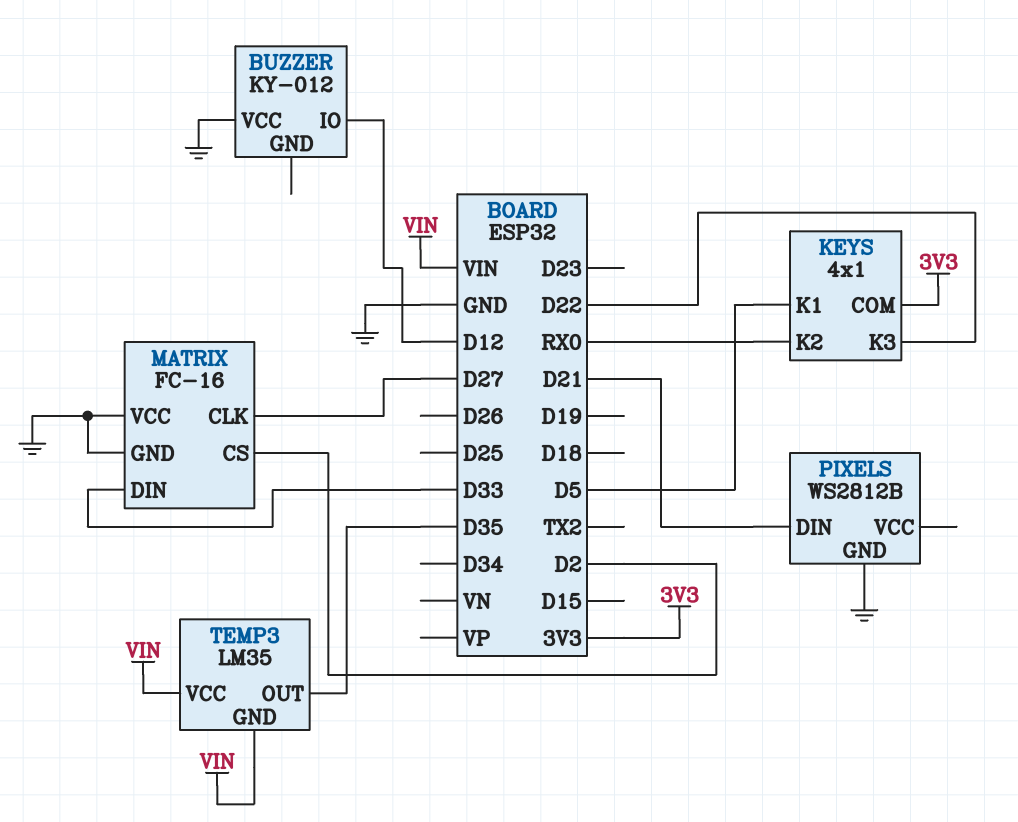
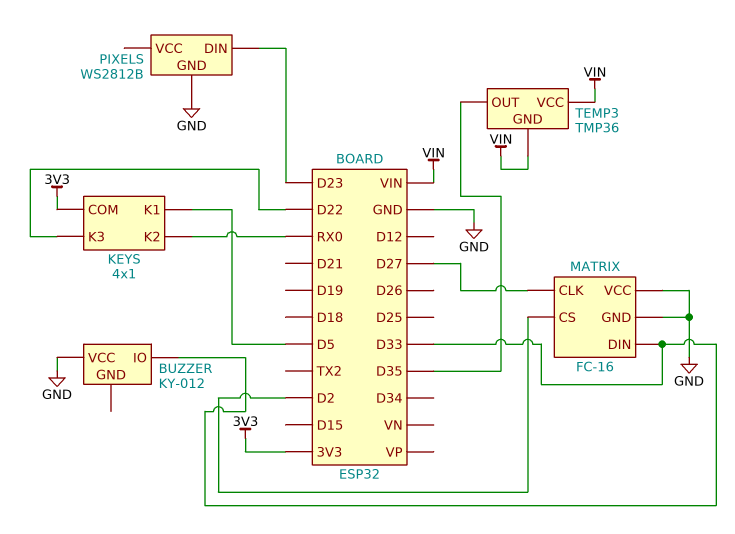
BUZZER pin IO: D12 -> D33
PIXELS pin DIN: D21 -> D23
TEMP3: LM35 -> TMP36

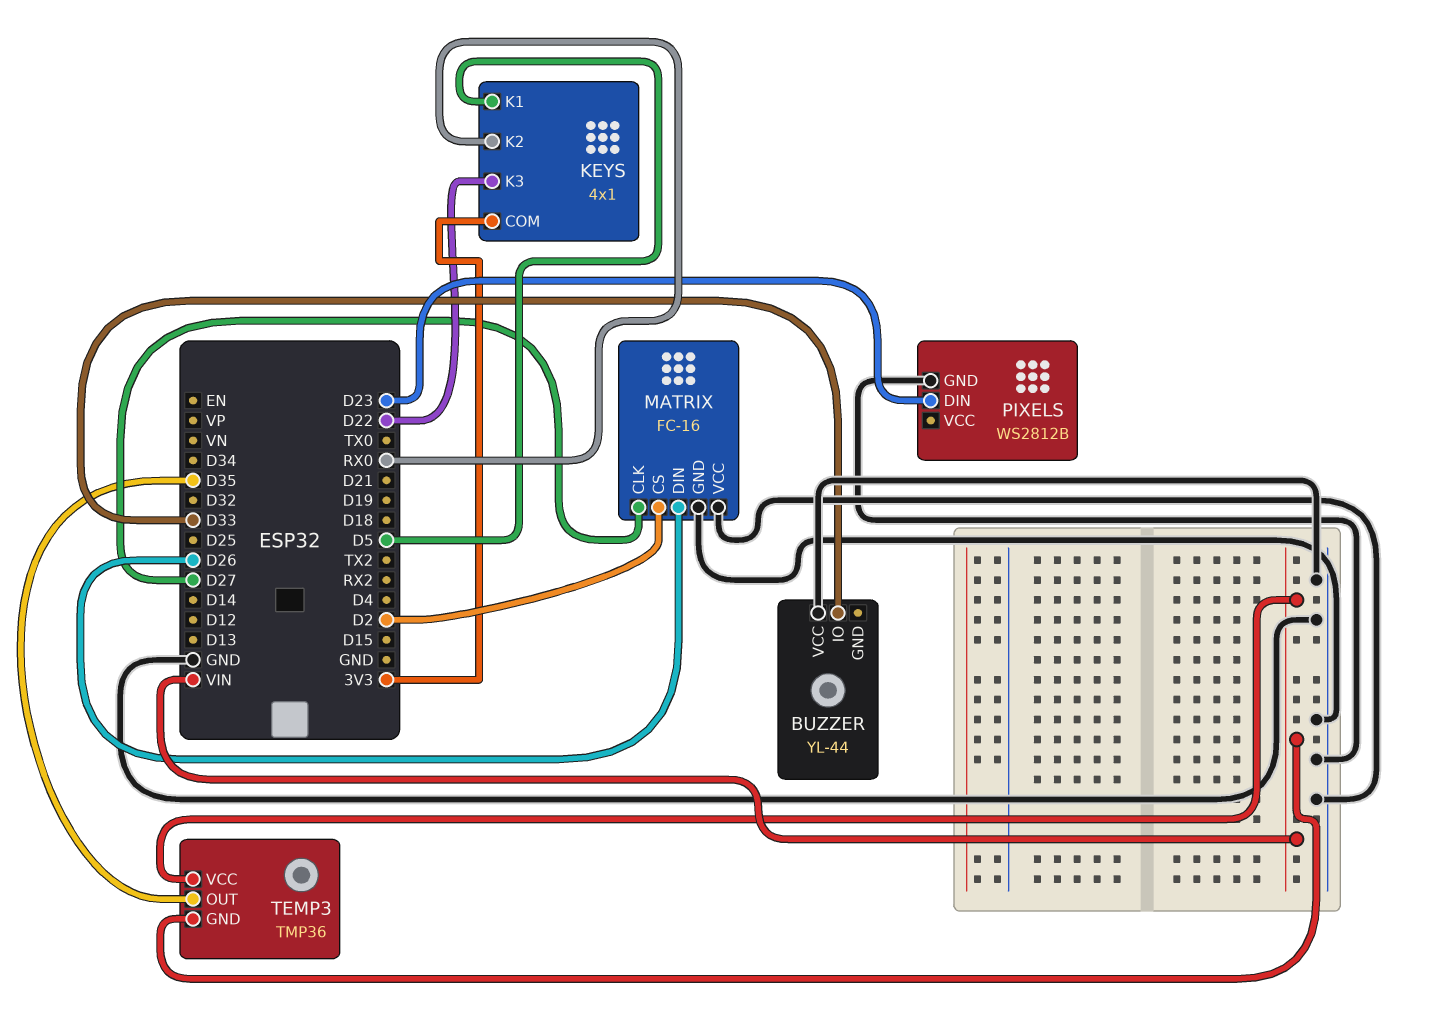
BUZZER: KY-012 -> YL-44
MATRIX pin DIN: D33 -> D26

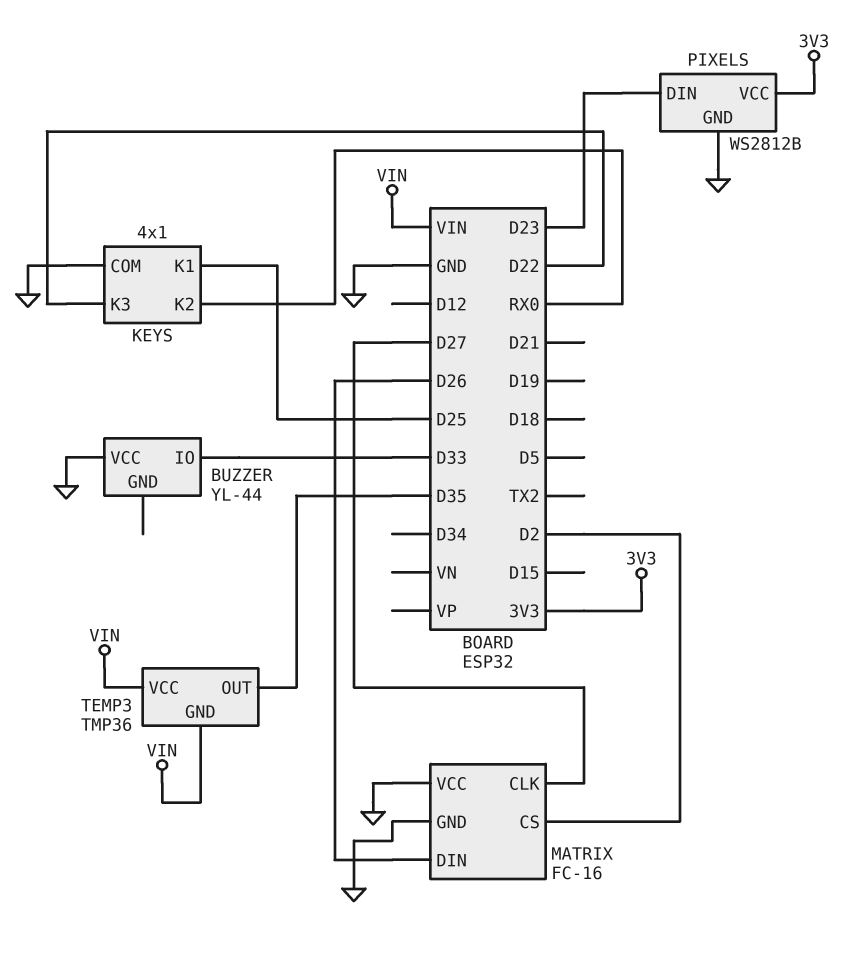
KEYS pin COM: 3V3 -> GND
KEYS pin K1: D5 -> D25
PIXELS pin VCC: none -> 3V3

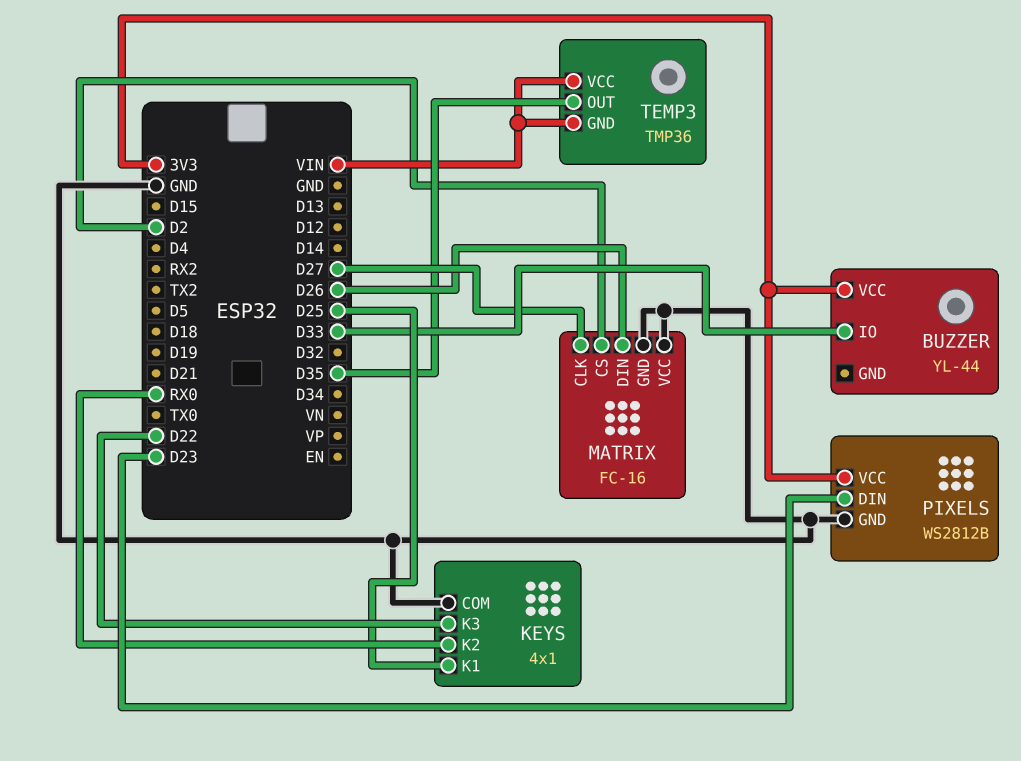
BUZZER pin VCC: GND -> 3V3

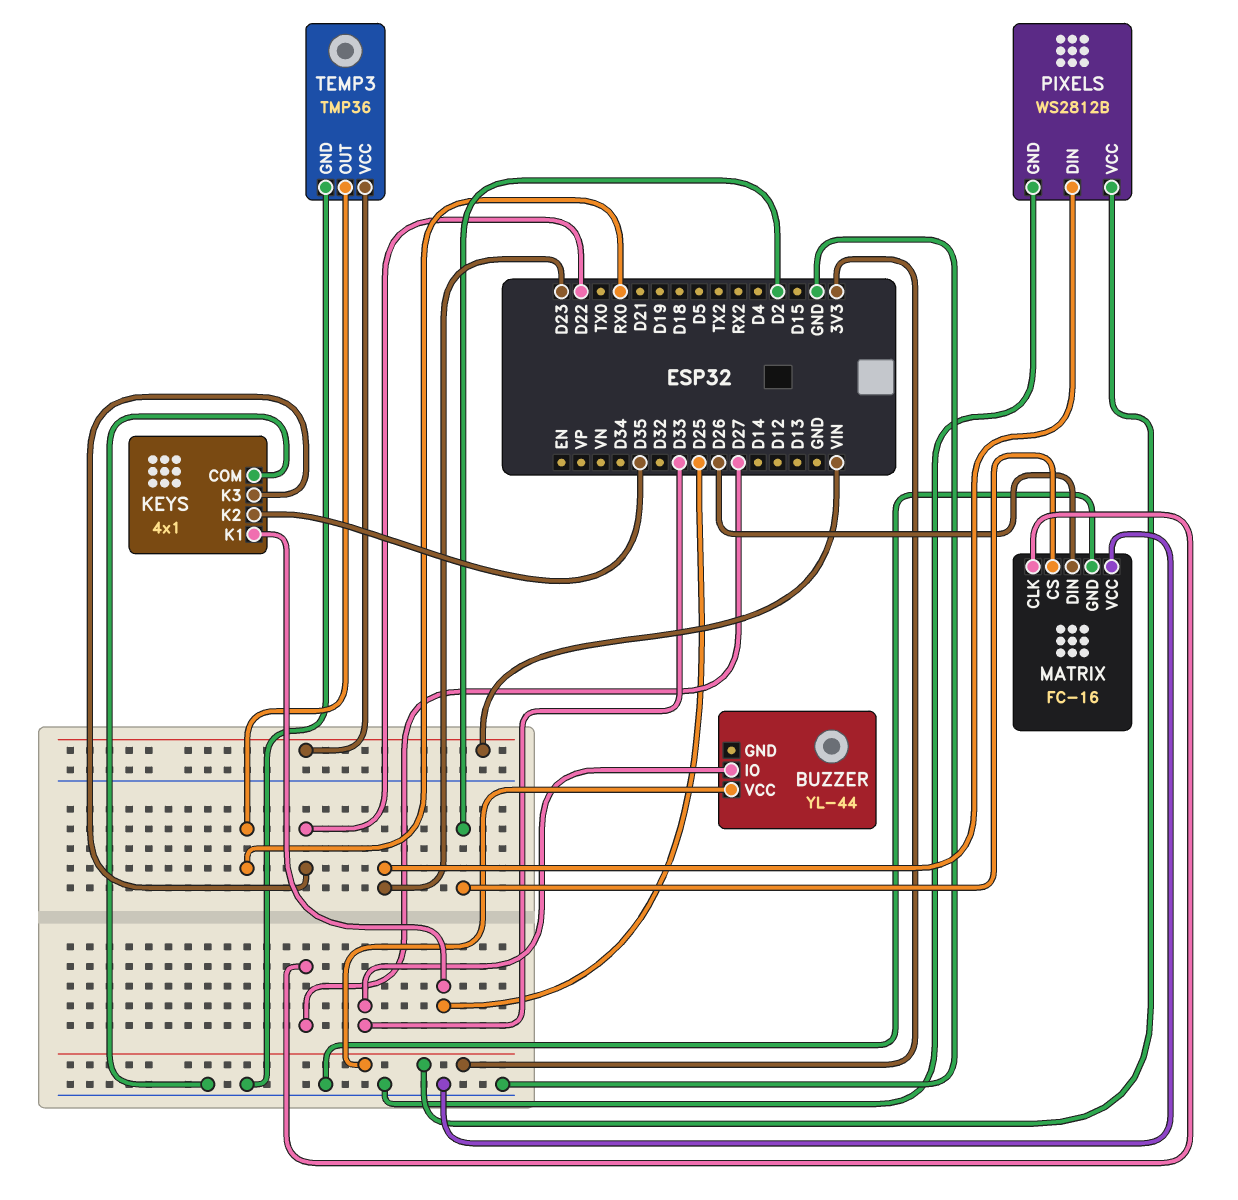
KEYS pin K2: RX0 -> D35
TEMP3 pin GND: VIN -> GND
TEMP3 pin OUT: D35 -> RX0

